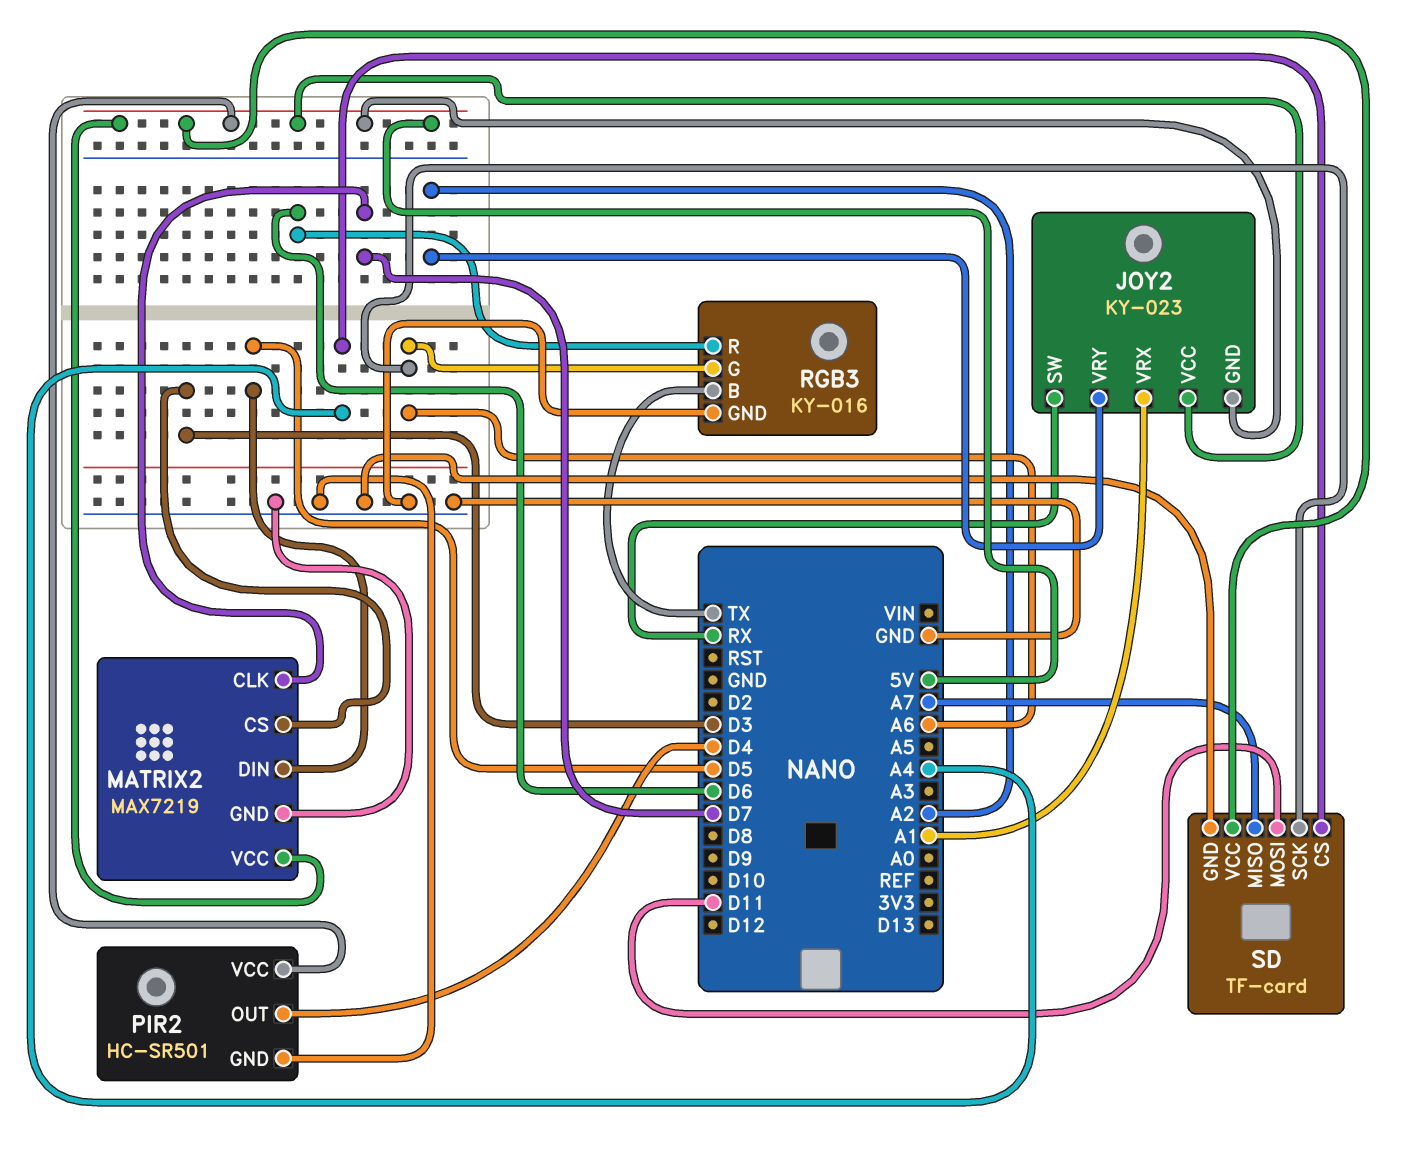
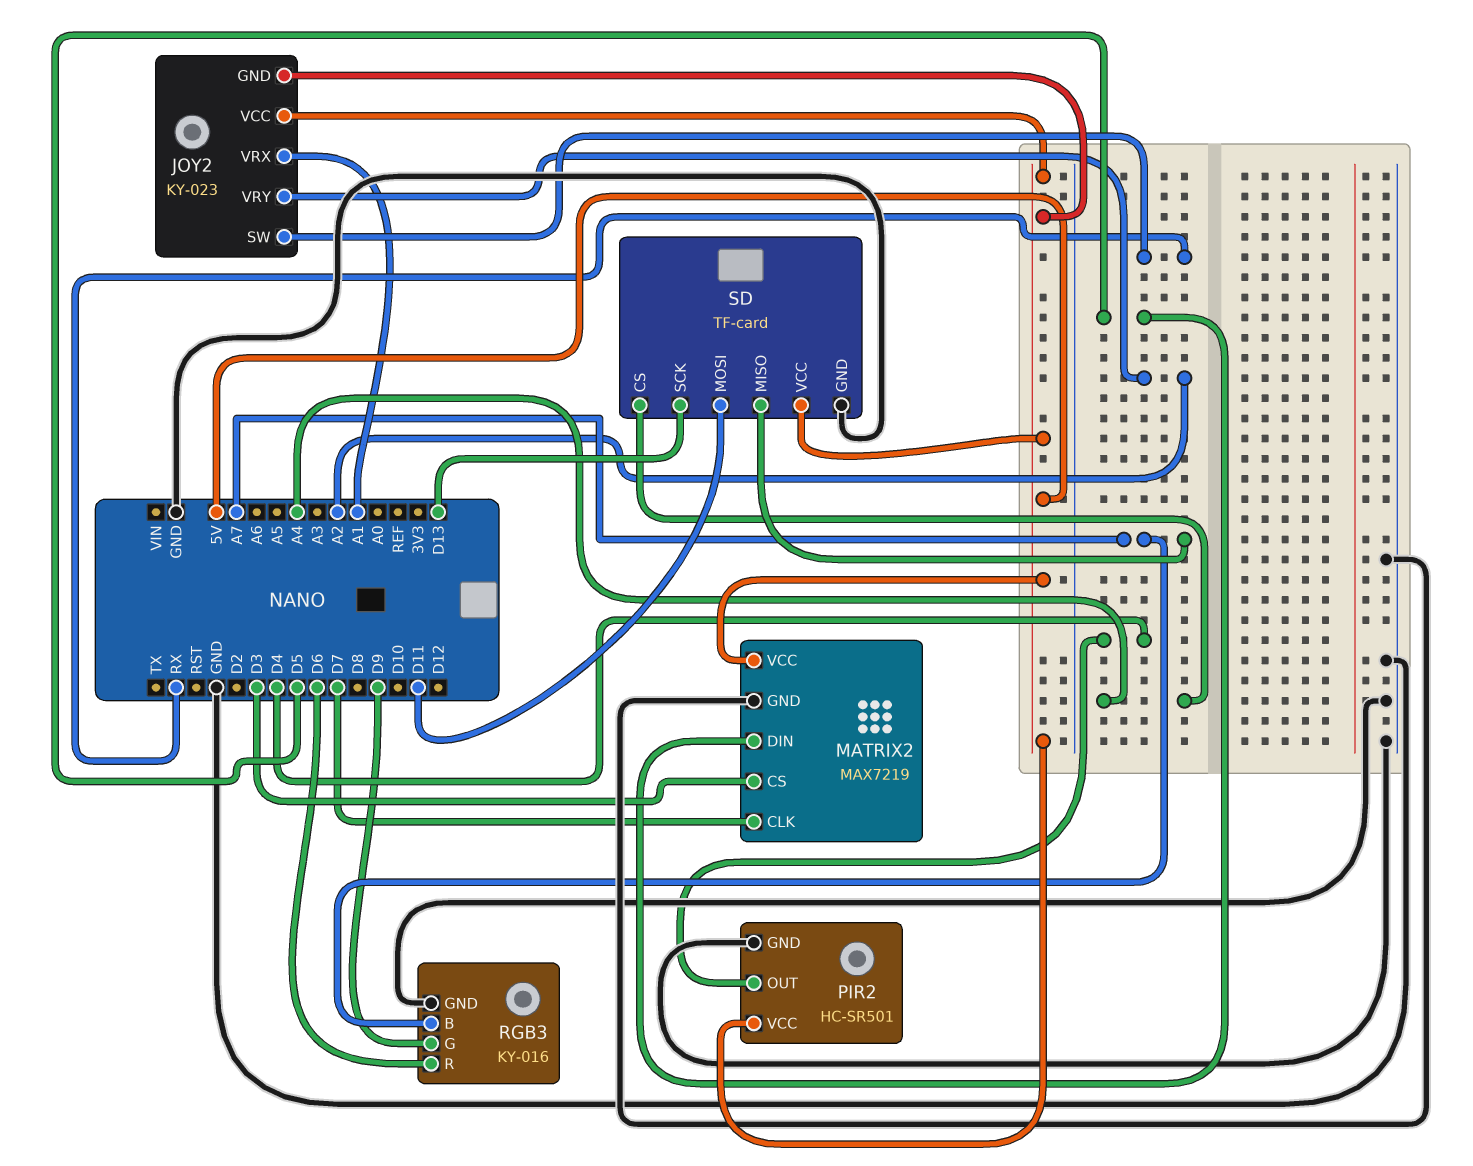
RGB3 pin B: TX -> A7
RGB3 pin G: A6 -> D9
SD pin SCK: A6 -> D13

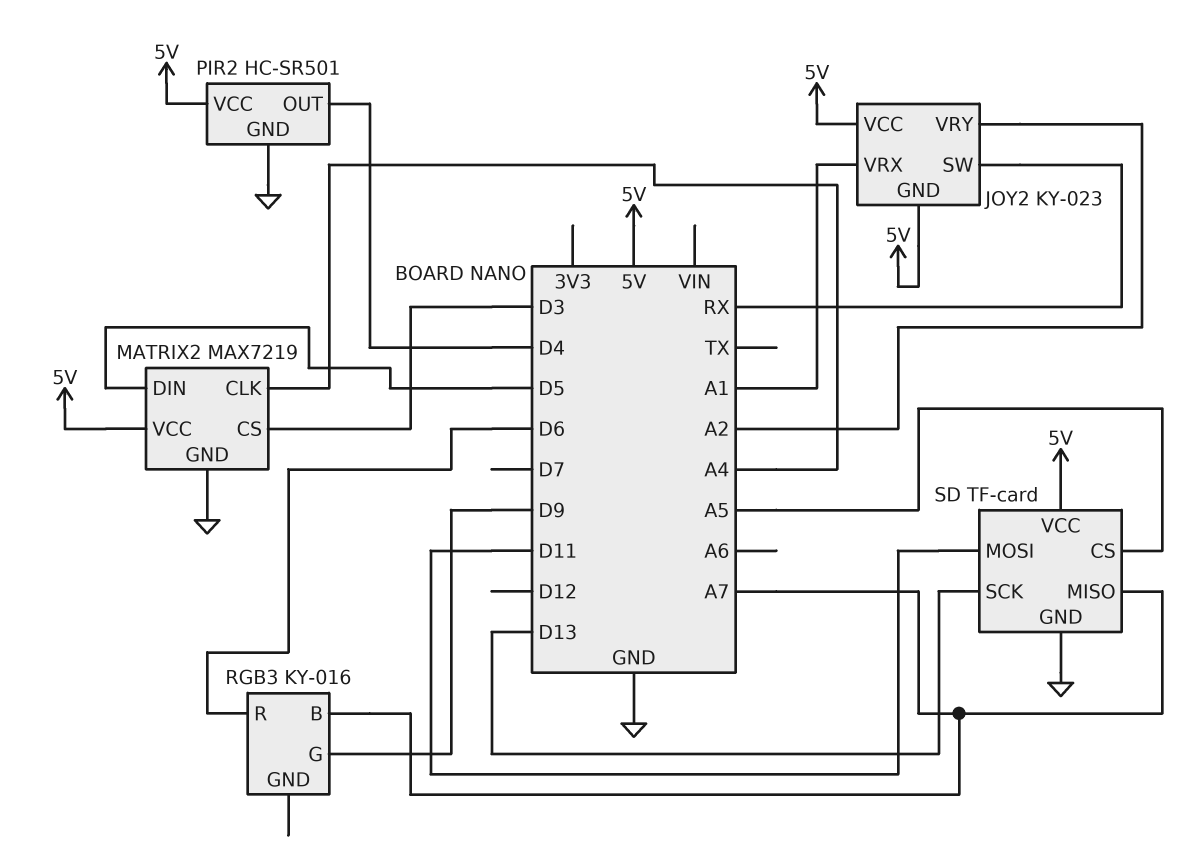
MATRIX2 pin CLK: D7 -> A4
RGB3 pin GND: GND -> none
SD pin CS: A4 -> A5

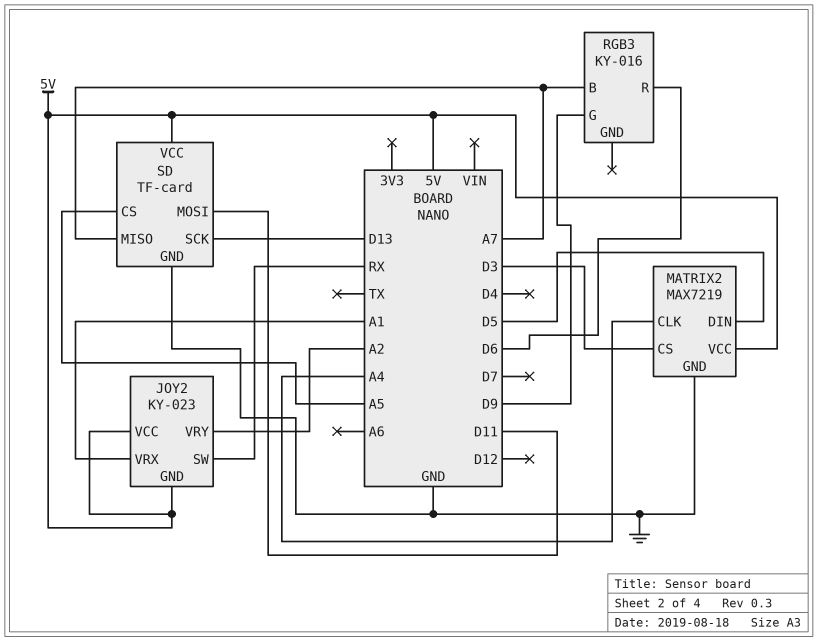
PIR2: HC-SR501 -> none
PIR2 pin GND: GND -> none
PIR2 pin OUT: D4 -> none
PIR2 pin VCC: 5V -> none

